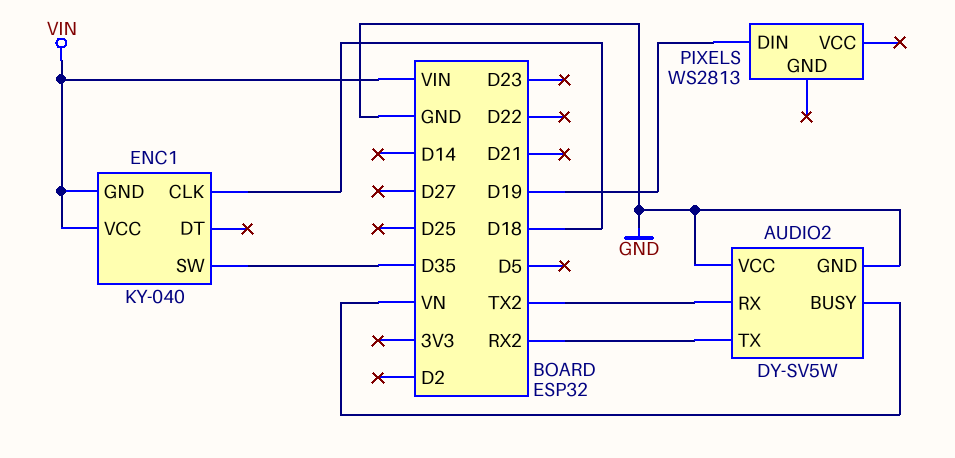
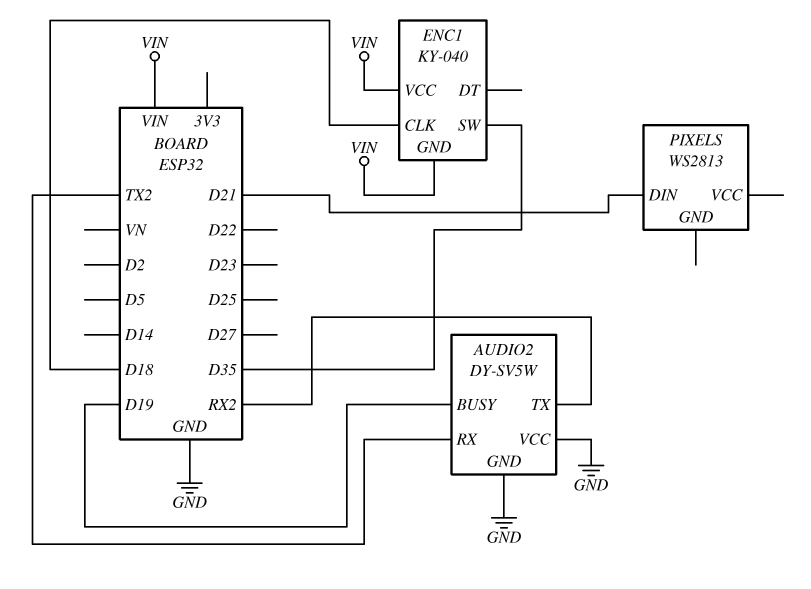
AUDIO2 pin BUSY: VN -> D19
PIXELS pin DIN: D19 -> D21

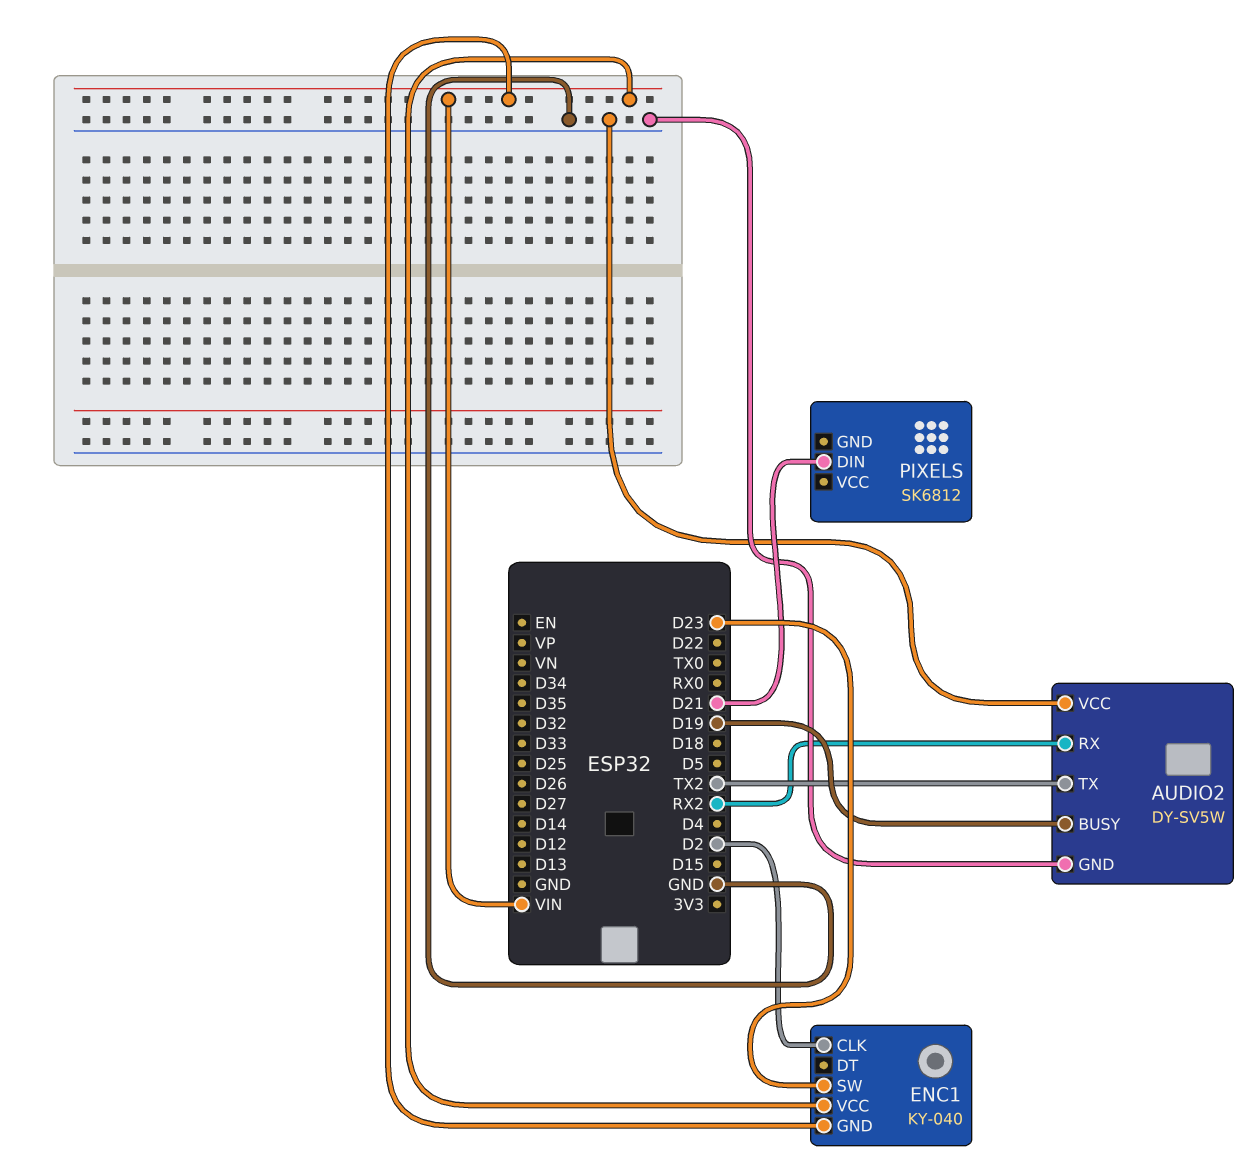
AUDIO2 pin RX: TX2 -> RX2
AUDIO2 pin TX: RX2 -> TX2
ENC1 pin CLK: D18 -> D2
ENC1 pin SW: D35 -> D23
PIXELS: WS2813 -> SK6812

